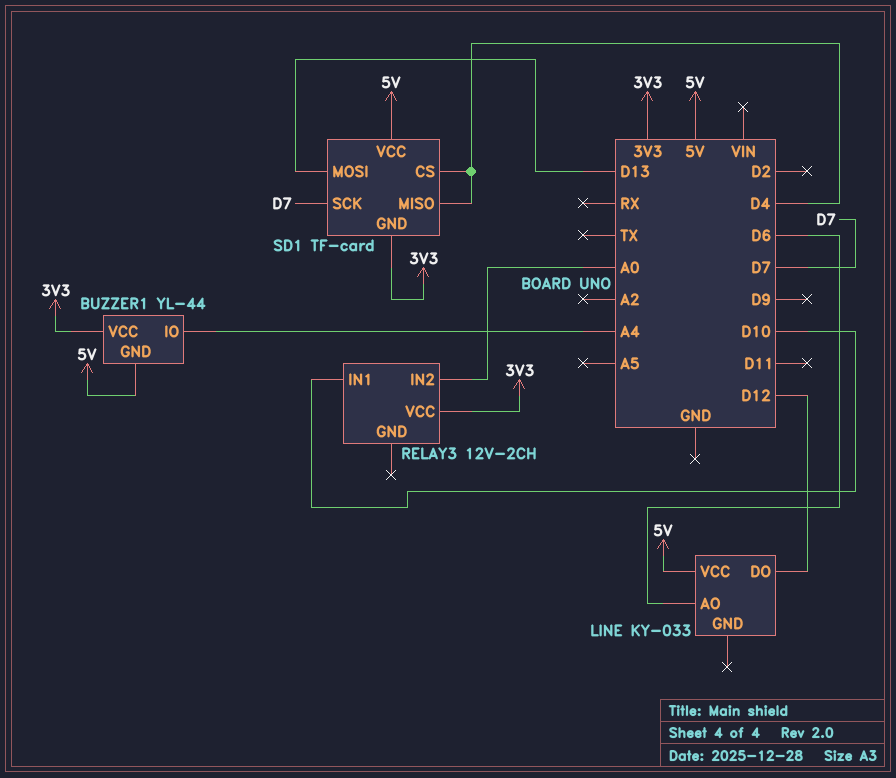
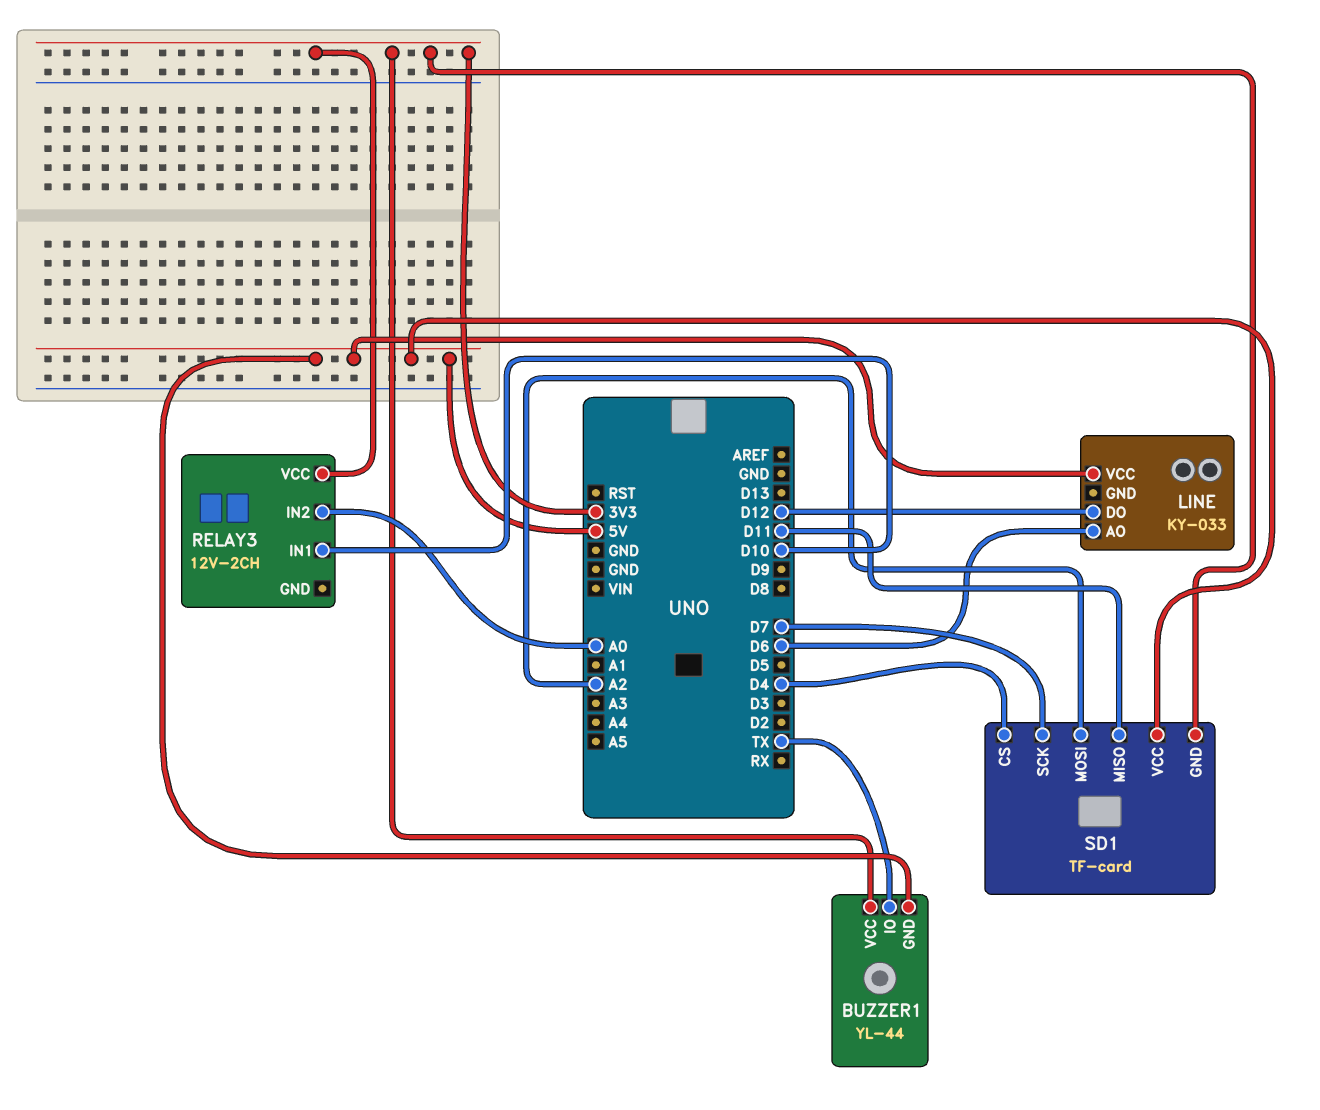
BUZZER1 pin IO: A4 -> TX
SD1 pin MISO: D4 -> D11
SD1 pin MOSI: D13 -> A2

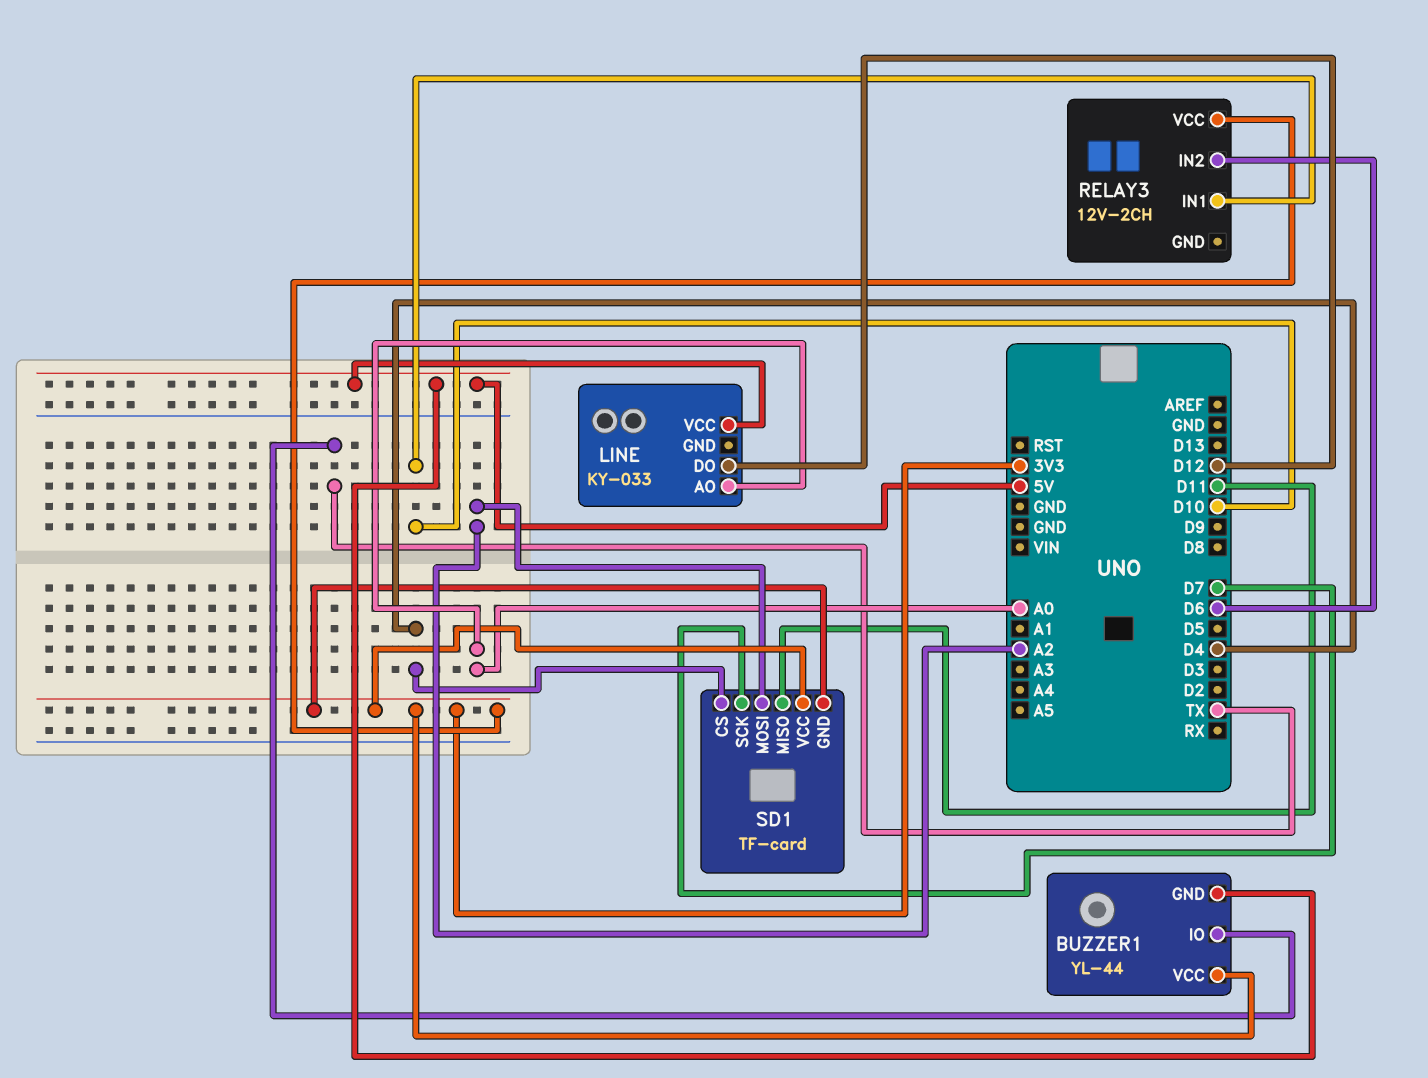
LINE pin AO: D6 -> A0
RELAY3 pin IN2: A0 -> D6
SD1 pin VCC: 5V -> 3V3

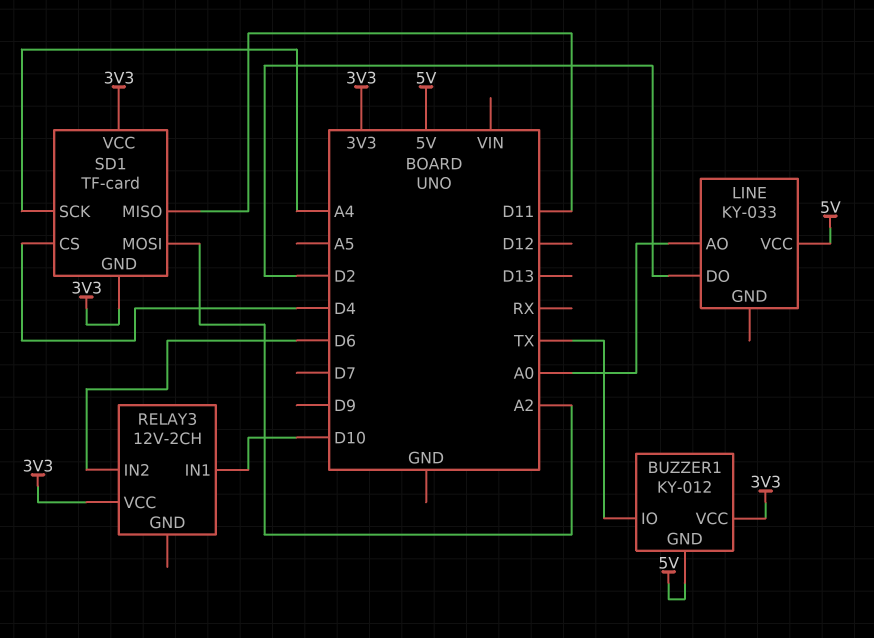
BUZZER1: YL-44 -> KY-012
LINE pin DO: D12 -> D2
SD1 pin SCK: D7 -> A4

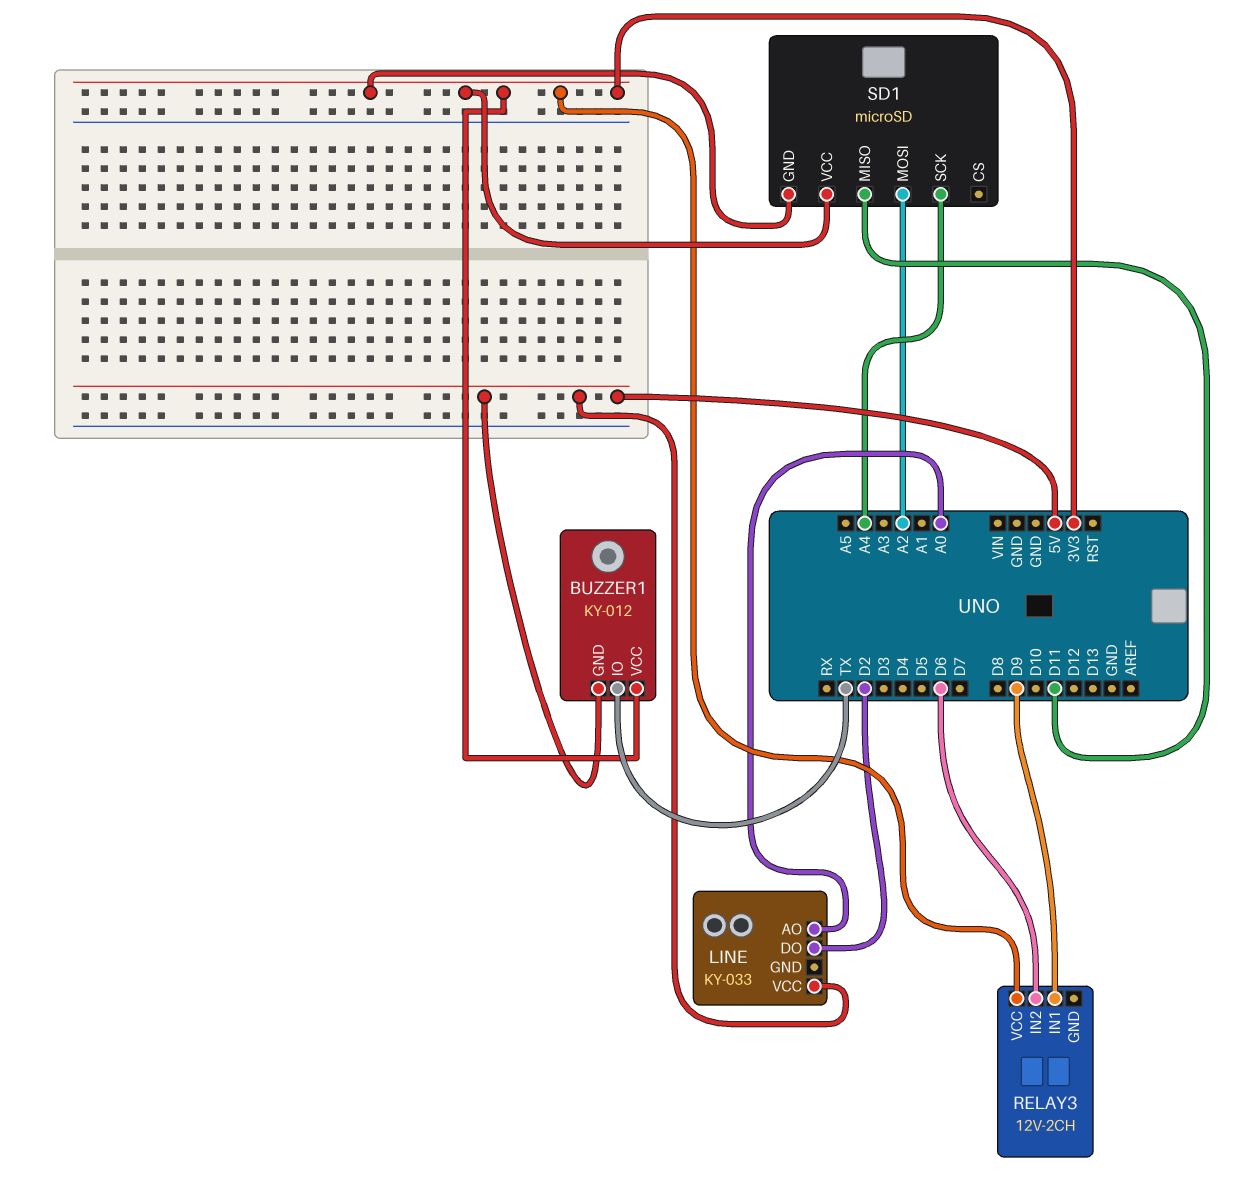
RELAY3 pin IN1: D10 -> D9
SD1: TF-card -> microSD
SD1 pin CS: D4 -> none

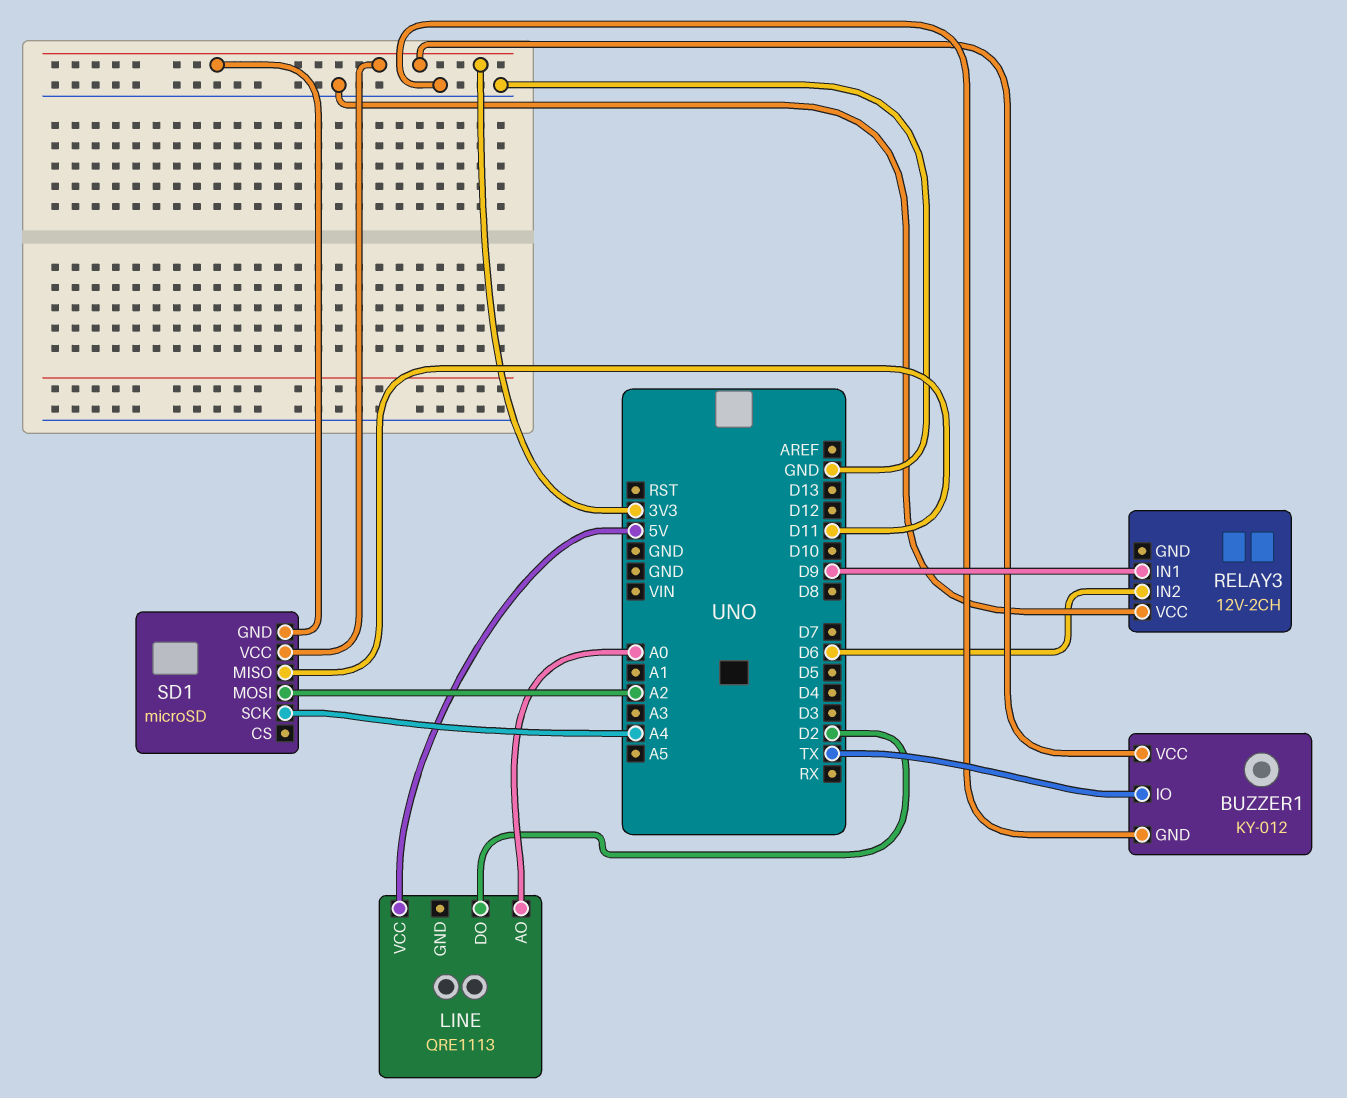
BUZZER1 pin GND: 5V -> GND
LINE: KY-033 -> QRE1113
RELAY3 pin VCC: 3V3 -> GND

